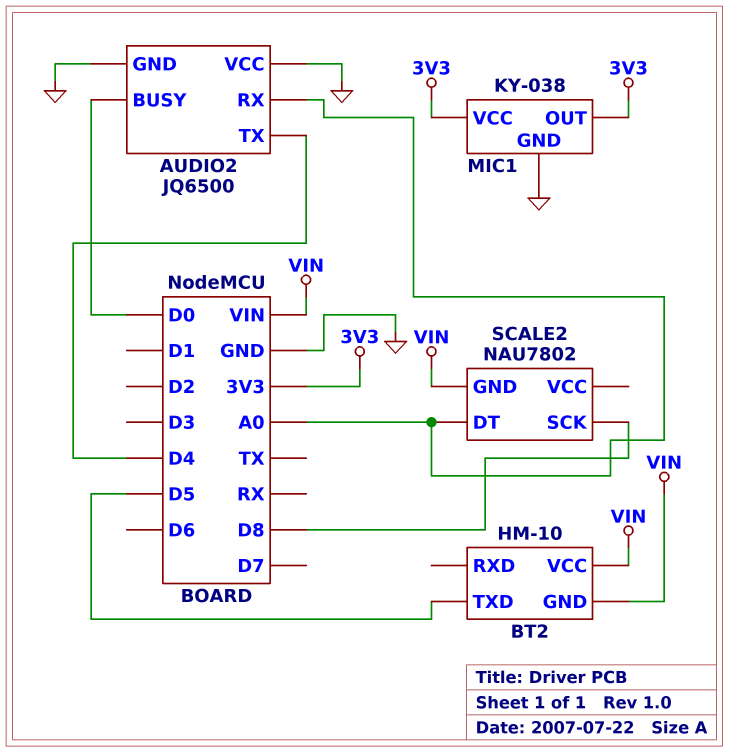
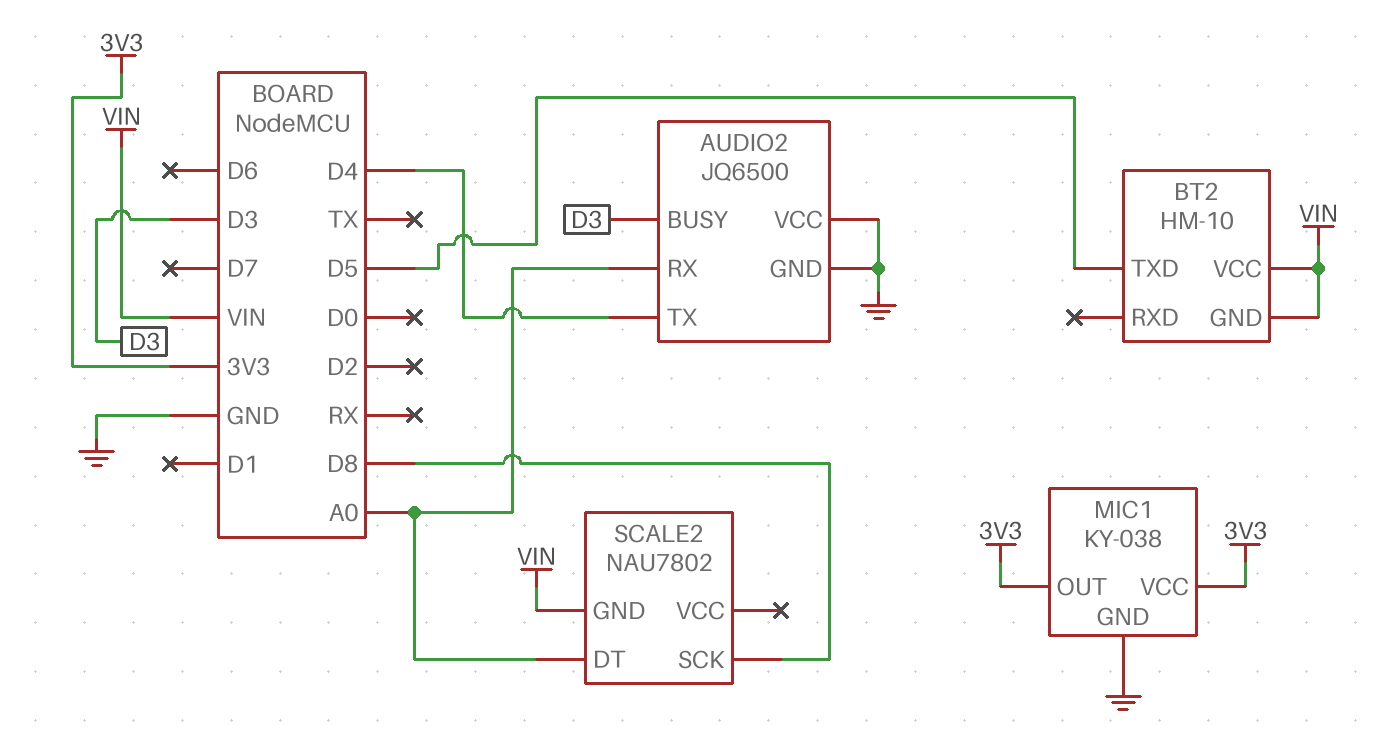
AUDIO2 pin BUSY: D0 -> D3

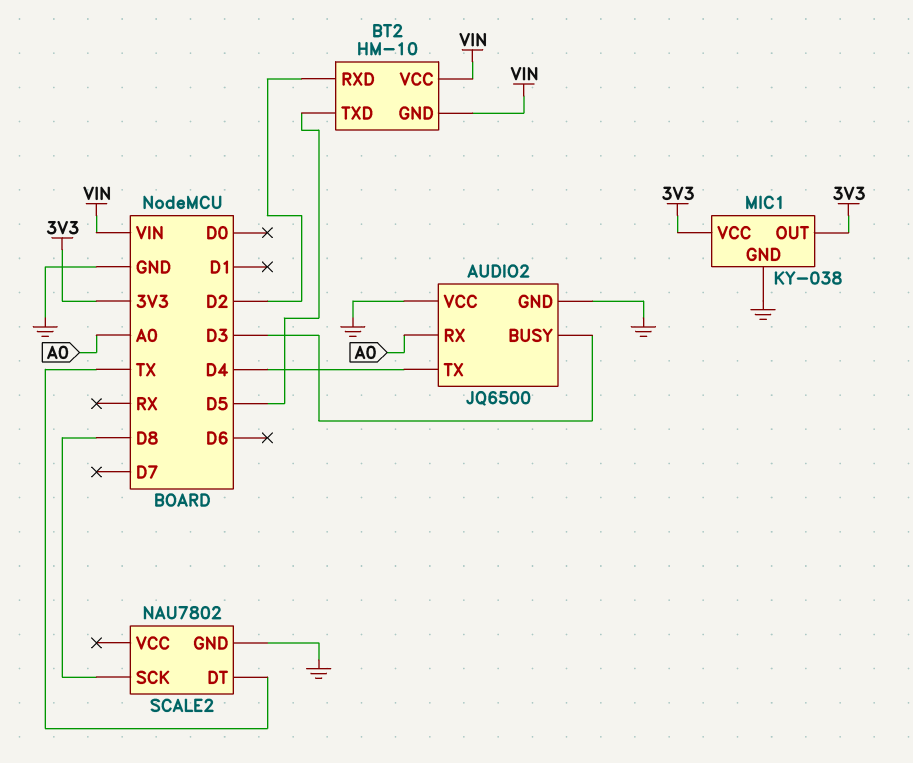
BT2 pin RXD: none -> D2
SCALE2 pin DT: A0 -> TX
SCALE2 pin GND: VIN -> GND

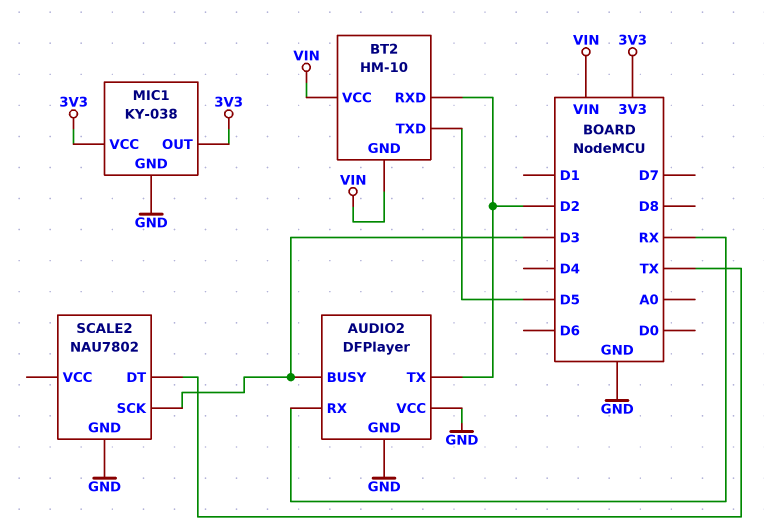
AUDIO2: JQ6500 -> DFPlayer
AUDIO2 pin RX: A0 -> RX
AUDIO2 pin TX: D4 -> D2
SCALE2 pin SCK: D8 -> D3

